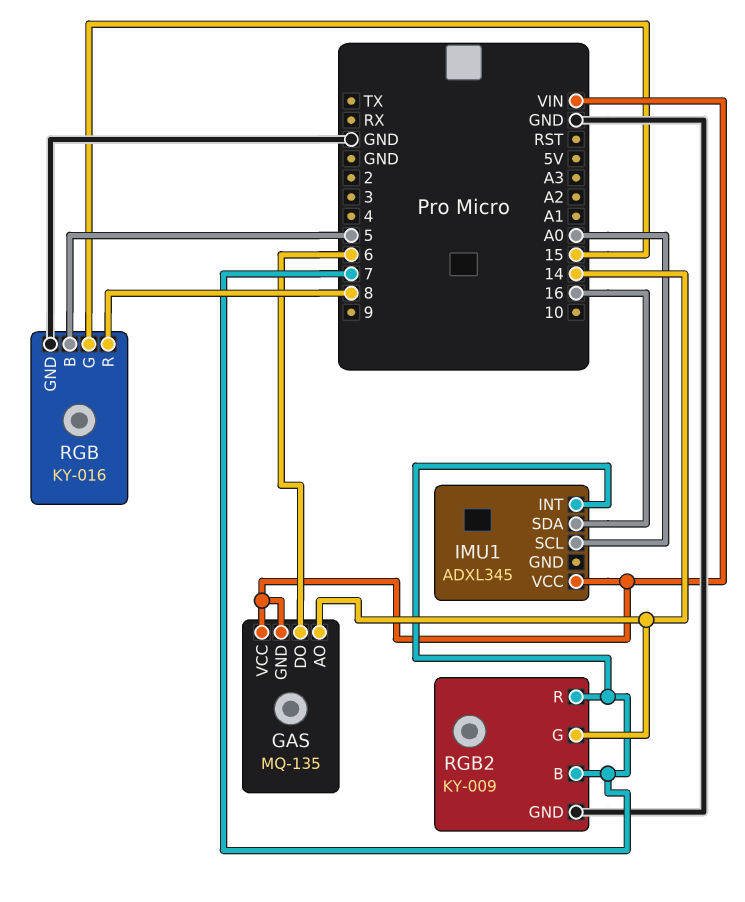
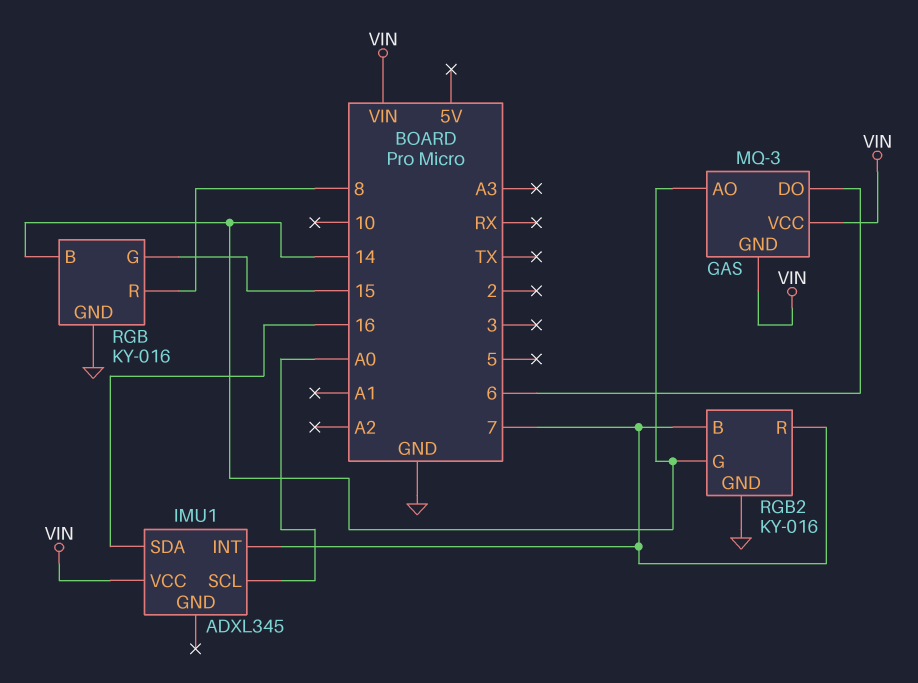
GAS: MQ-135 -> MQ-3
RGB pin B: 5 -> 14
RGB2: KY-009 -> KY-016

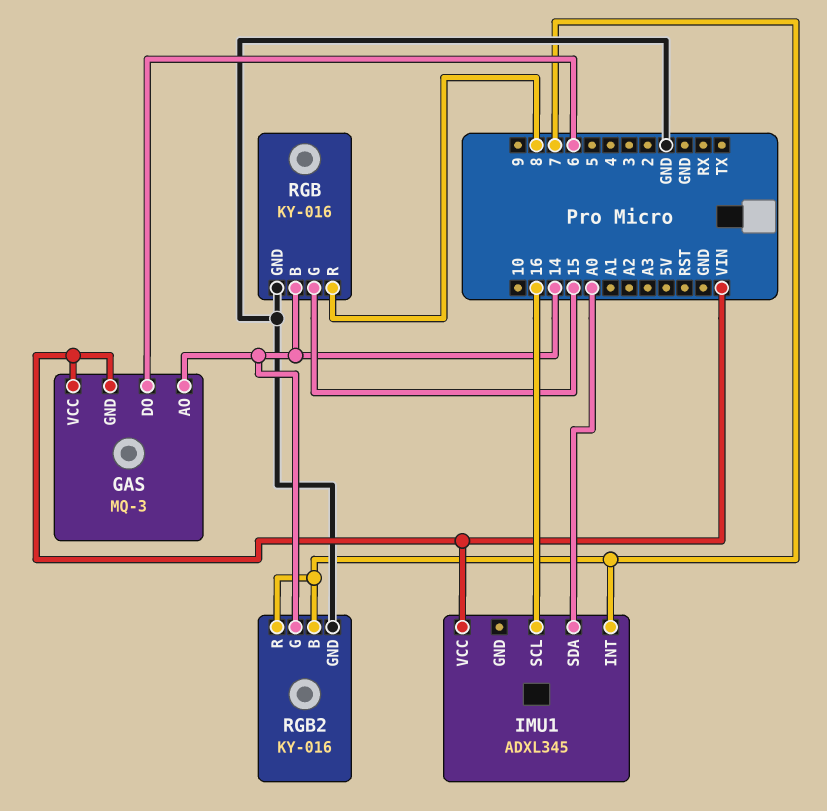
IMU1 pin SCL: A0 -> 16
IMU1 pin SDA: 16 -> A0

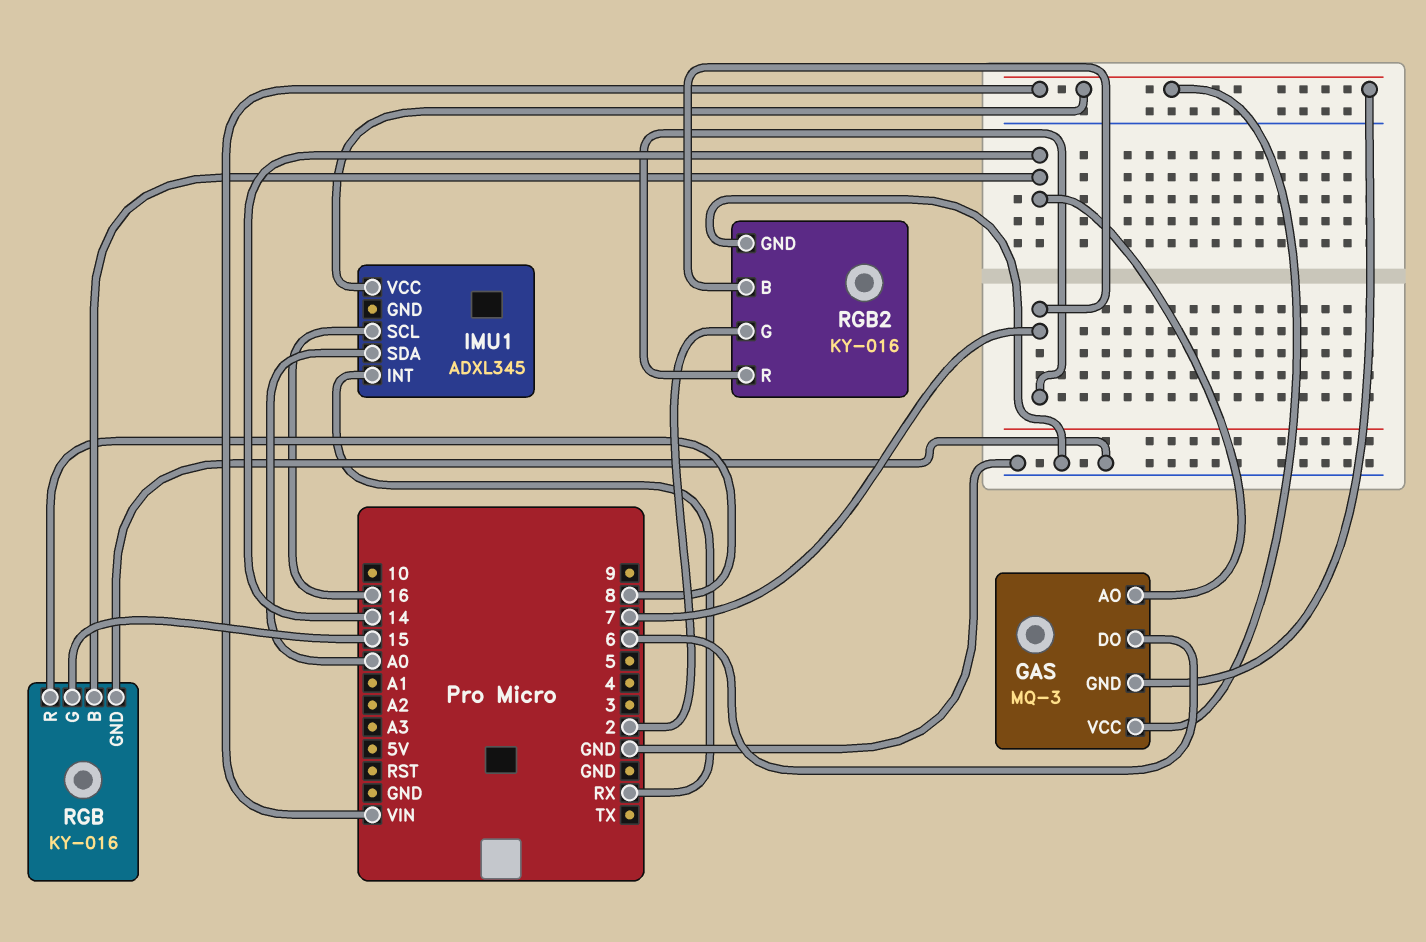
IMU1 pin INT: 7 -> RX
RGB2 pin G: 14 -> 2

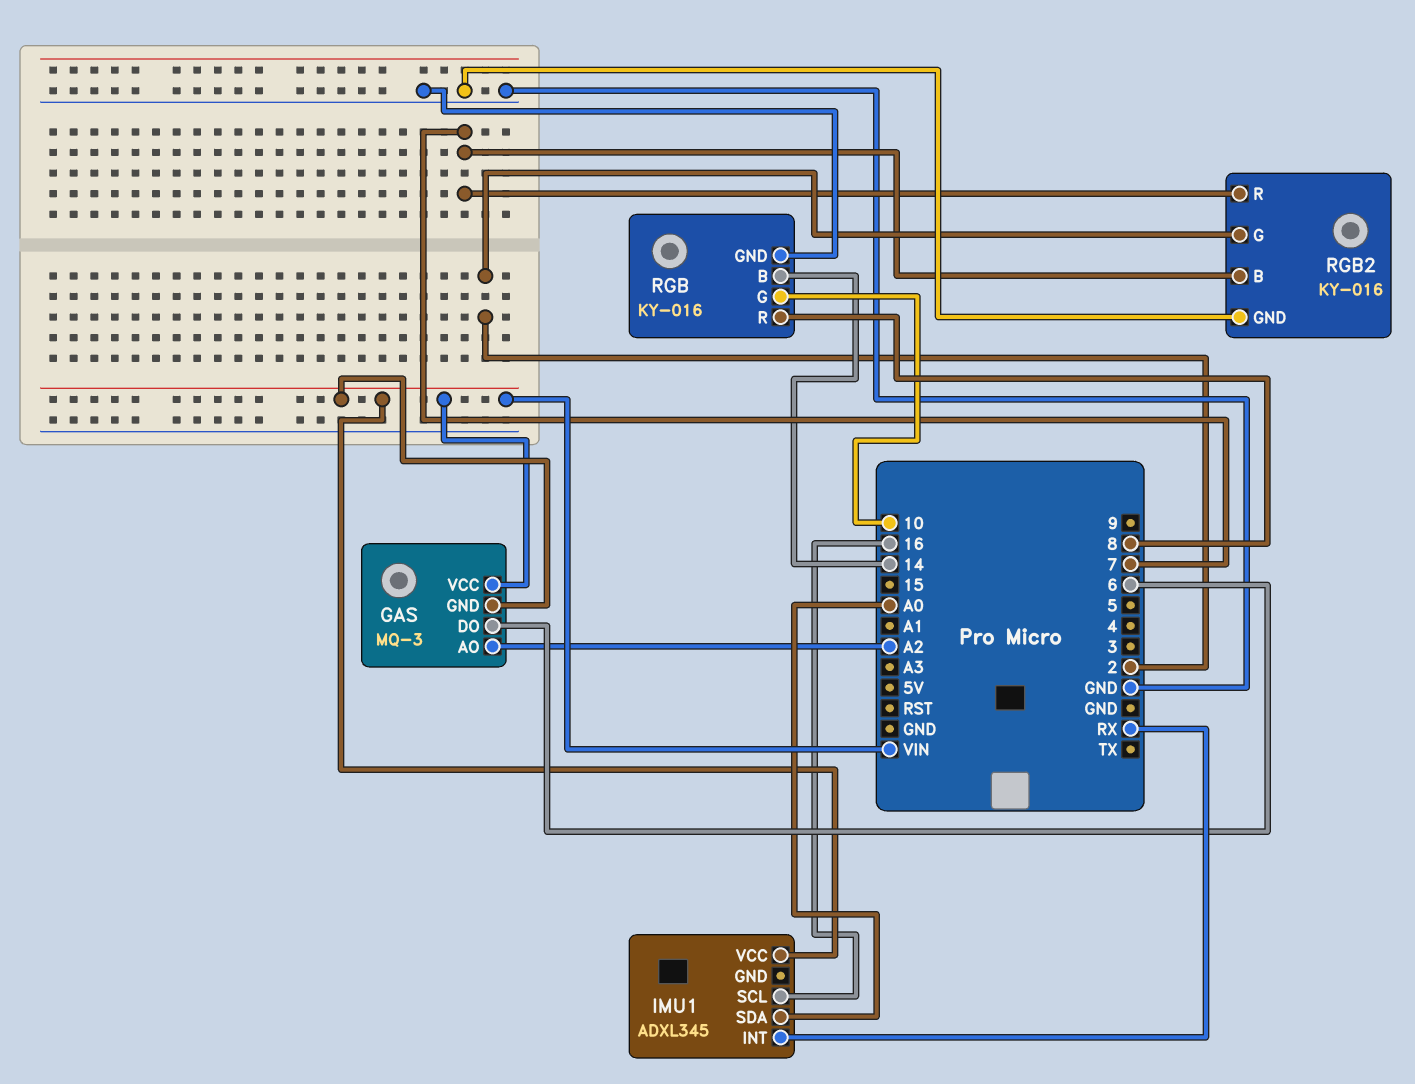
GAS pin AO: 14 -> A2
RGB pin G: 15 -> 10

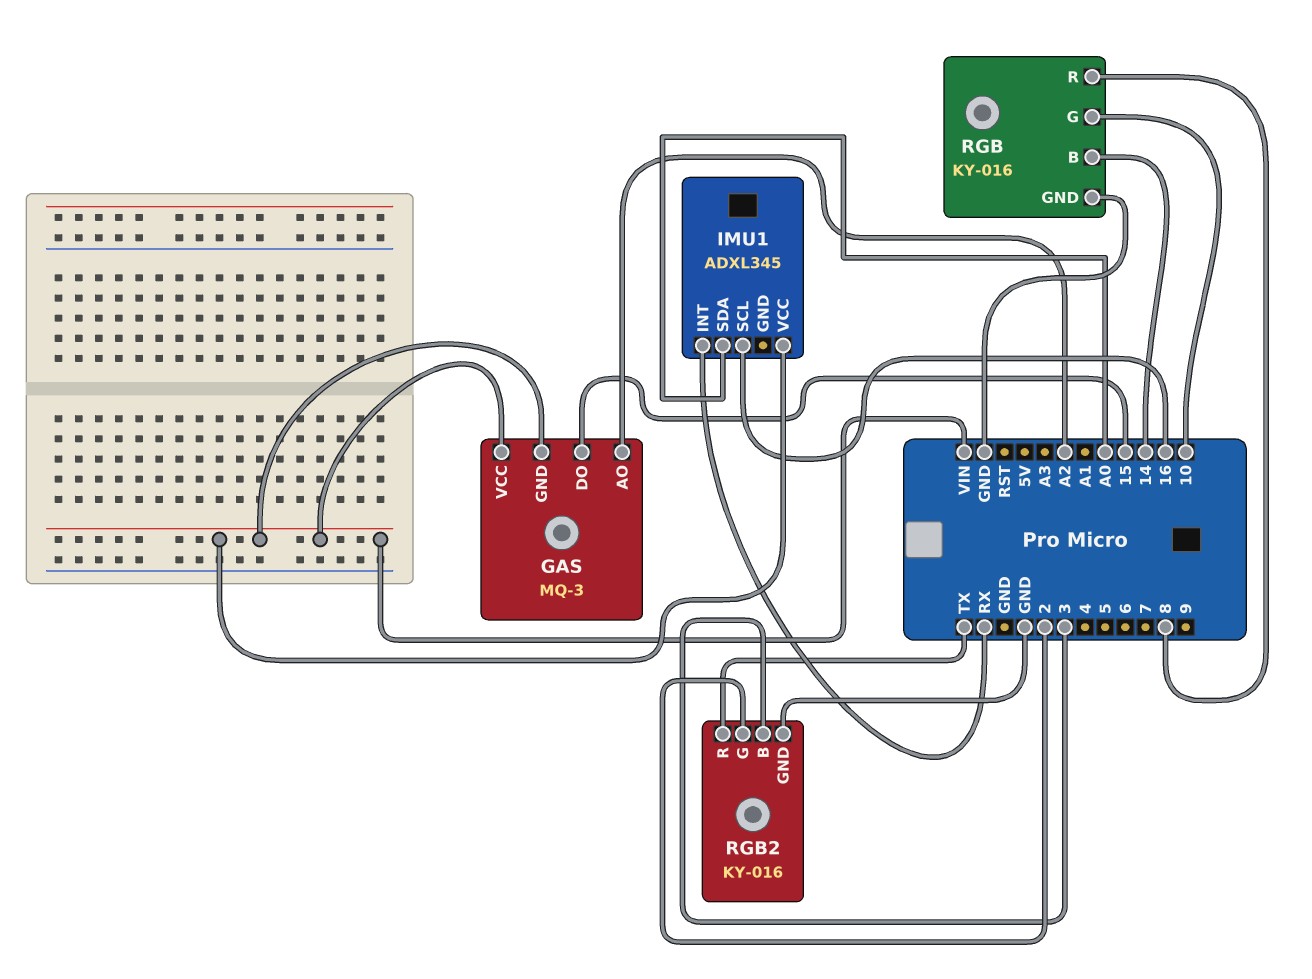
GAS pin DO: 6 -> 15
RGB2 pin B: 7 -> 3
RGB2 pin R: 7 -> TX

